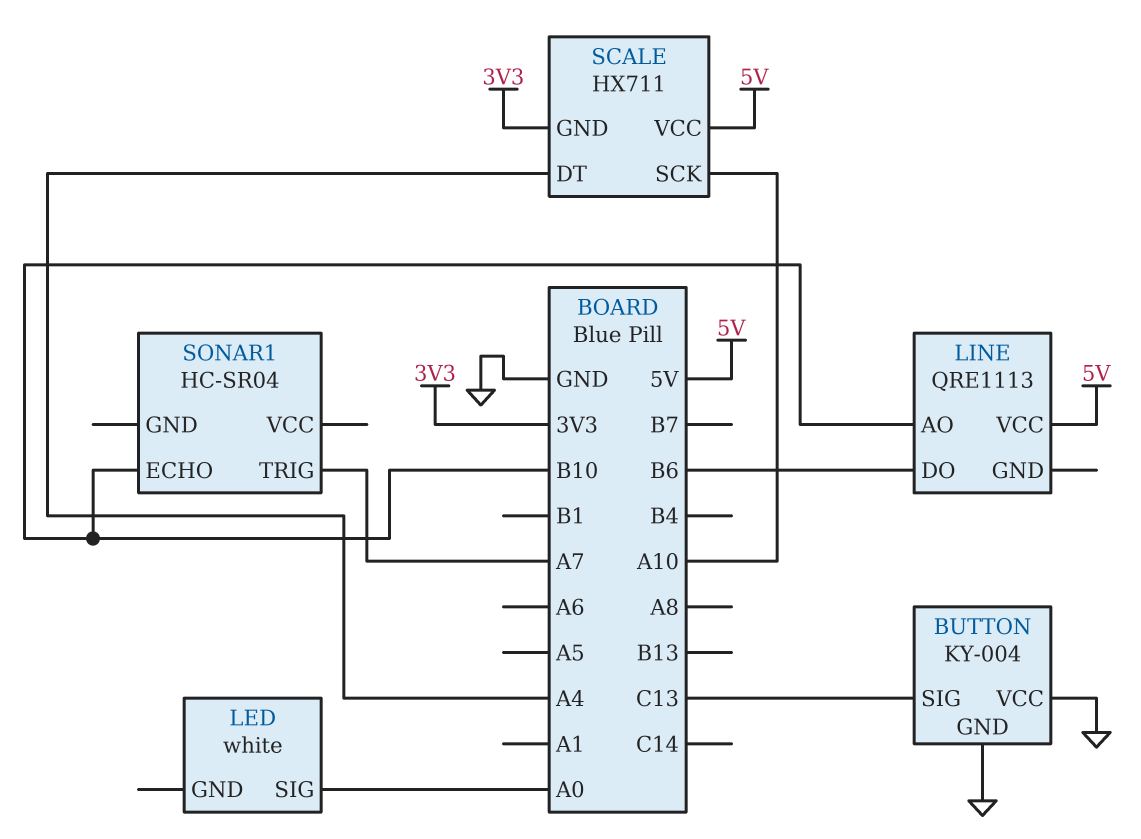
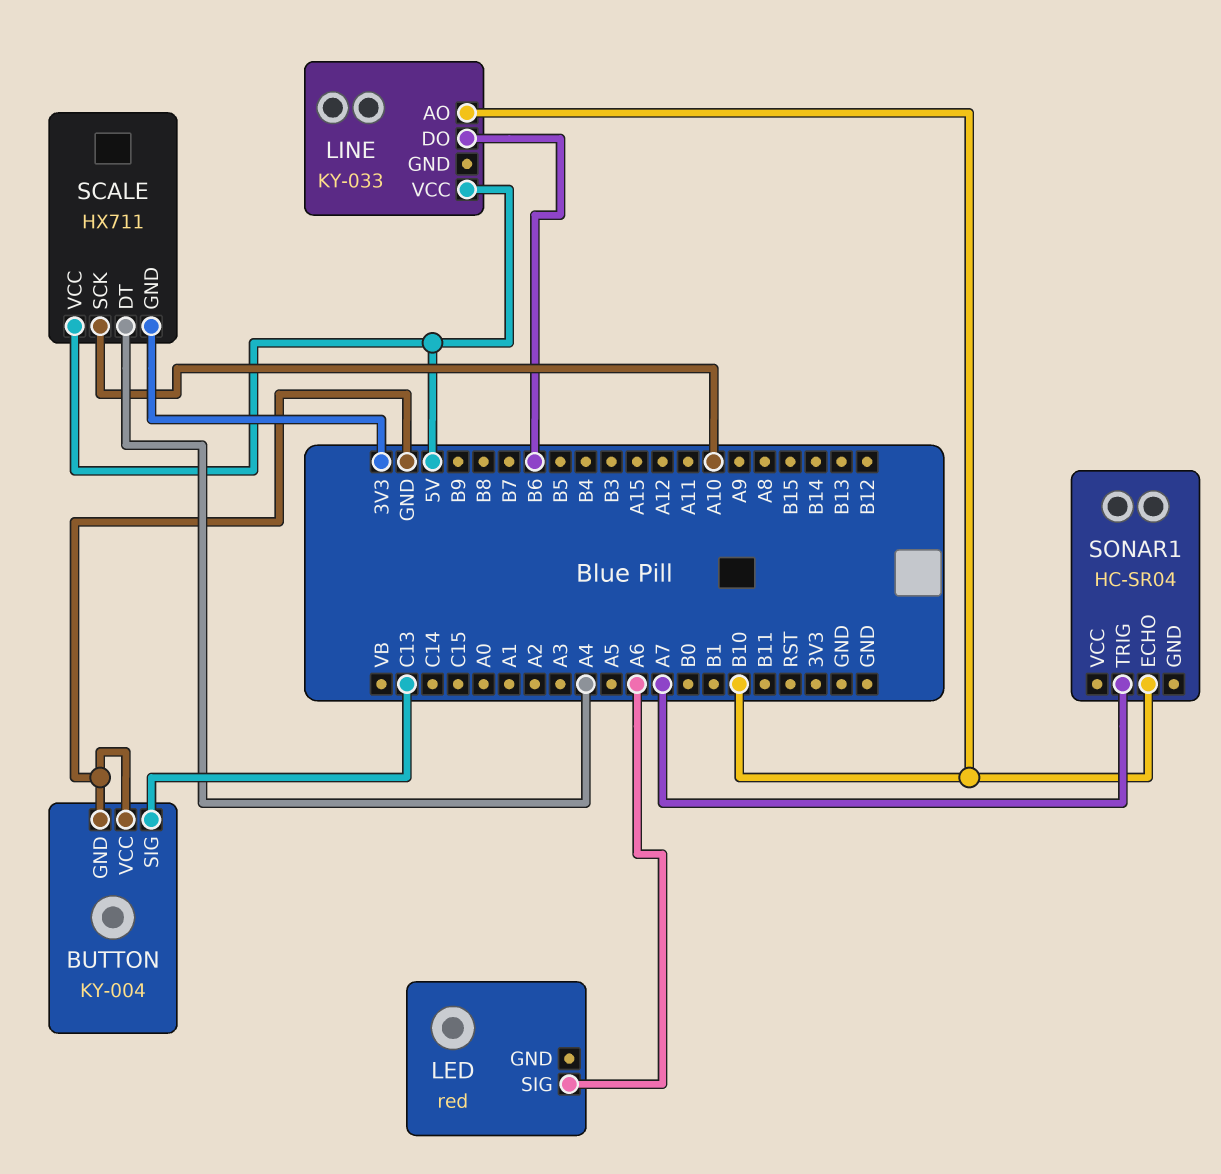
LED: white -> red
LED pin SIG: A0 -> A6
LINE: QRE1113 -> KY-033

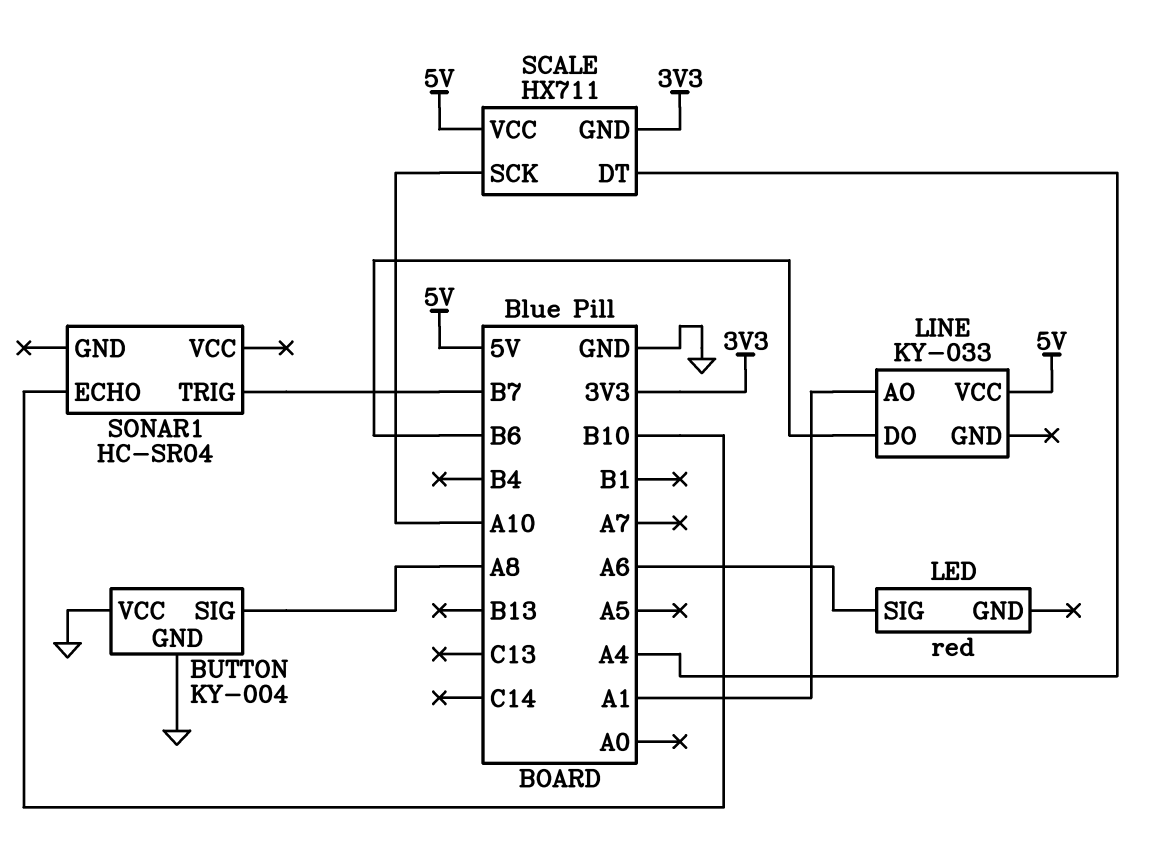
BUTTON pin SIG: C13 -> A8
LINE pin AO: B10 -> A1
SONAR1 pin TRIG: A7 -> B7

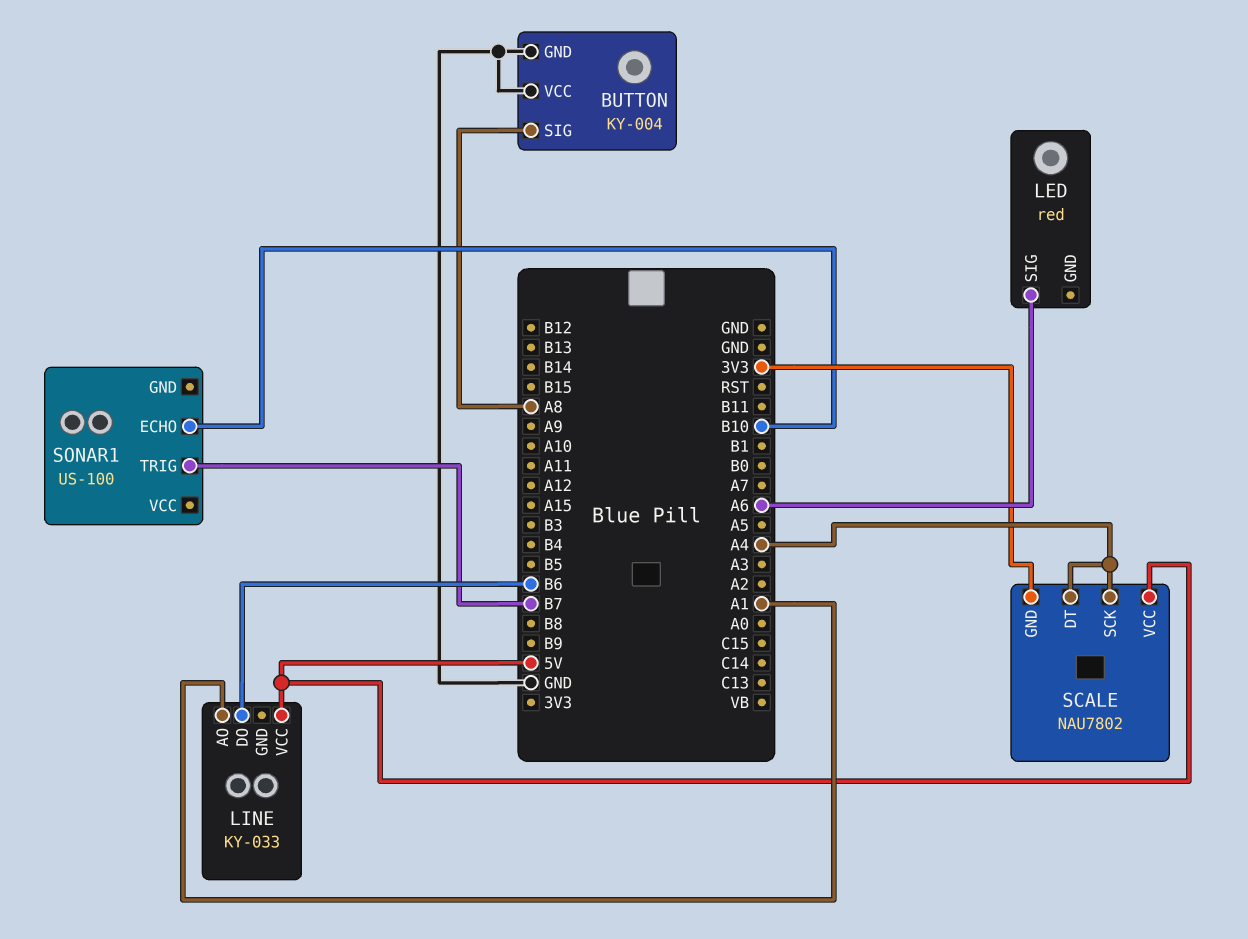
SCALE: HX711 -> NAU7802
SCALE pin SCK: A10 -> A4
SONAR1: HC-SR04 -> US-100

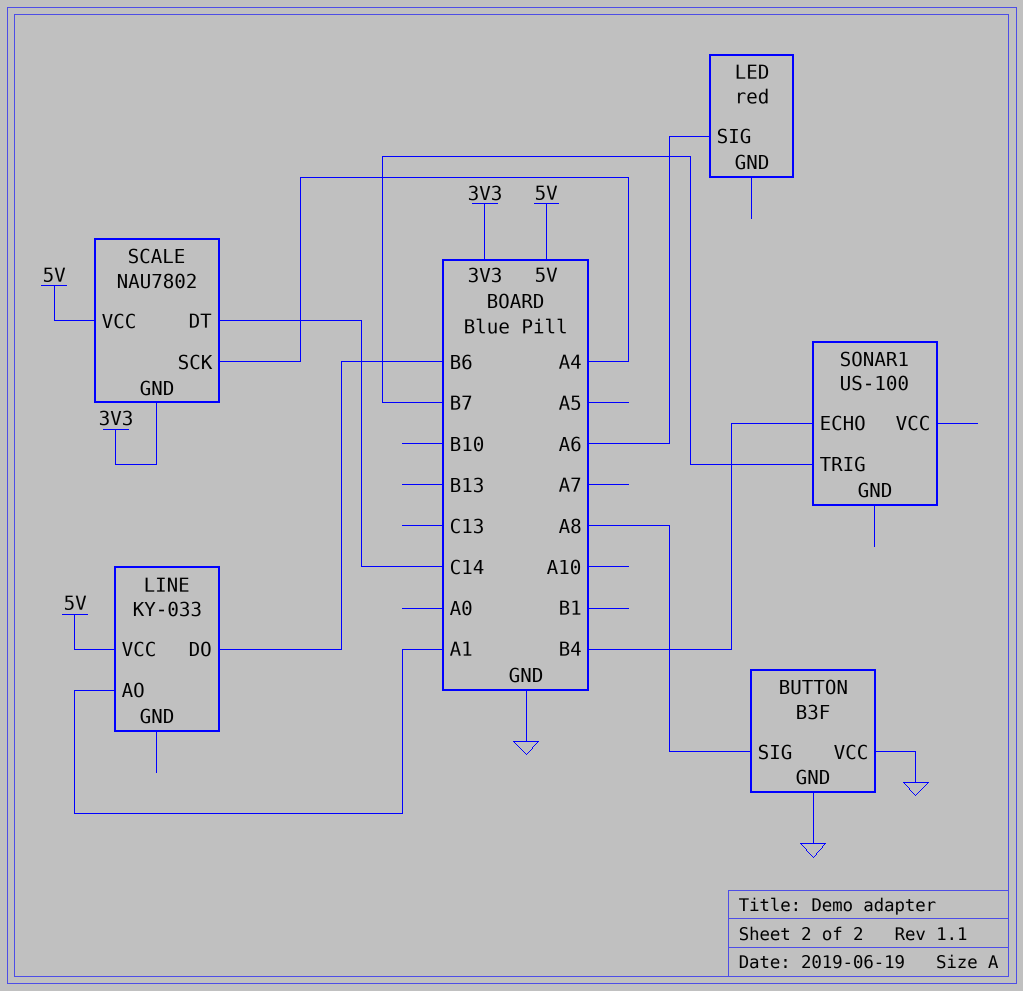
BUTTON: KY-004 -> B3F
SCALE pin DT: A4 -> C14
SONAR1 pin ECHO: B10 -> B4

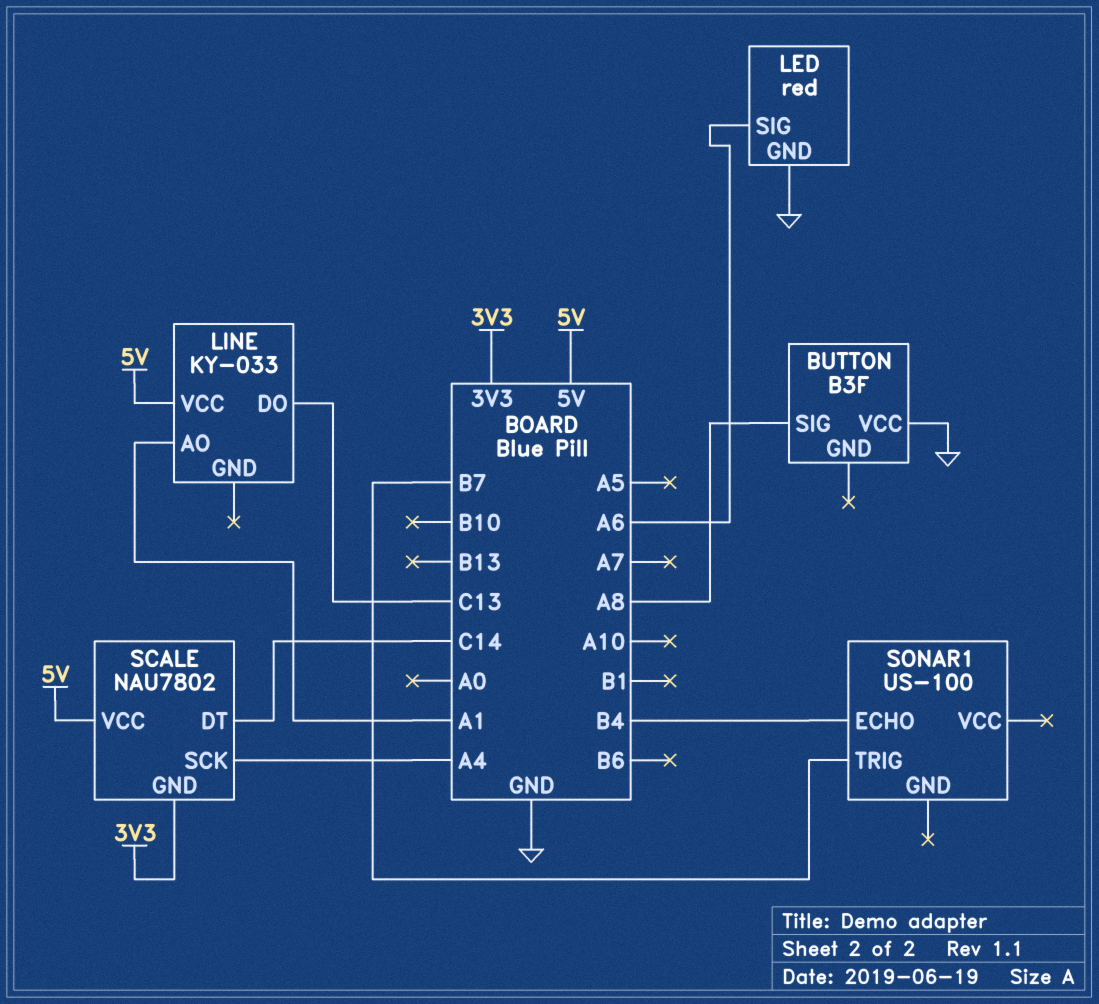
BUTTON pin GND: GND -> none
LED pin GND: none -> GND
LINE pin DO: B6 -> C13

